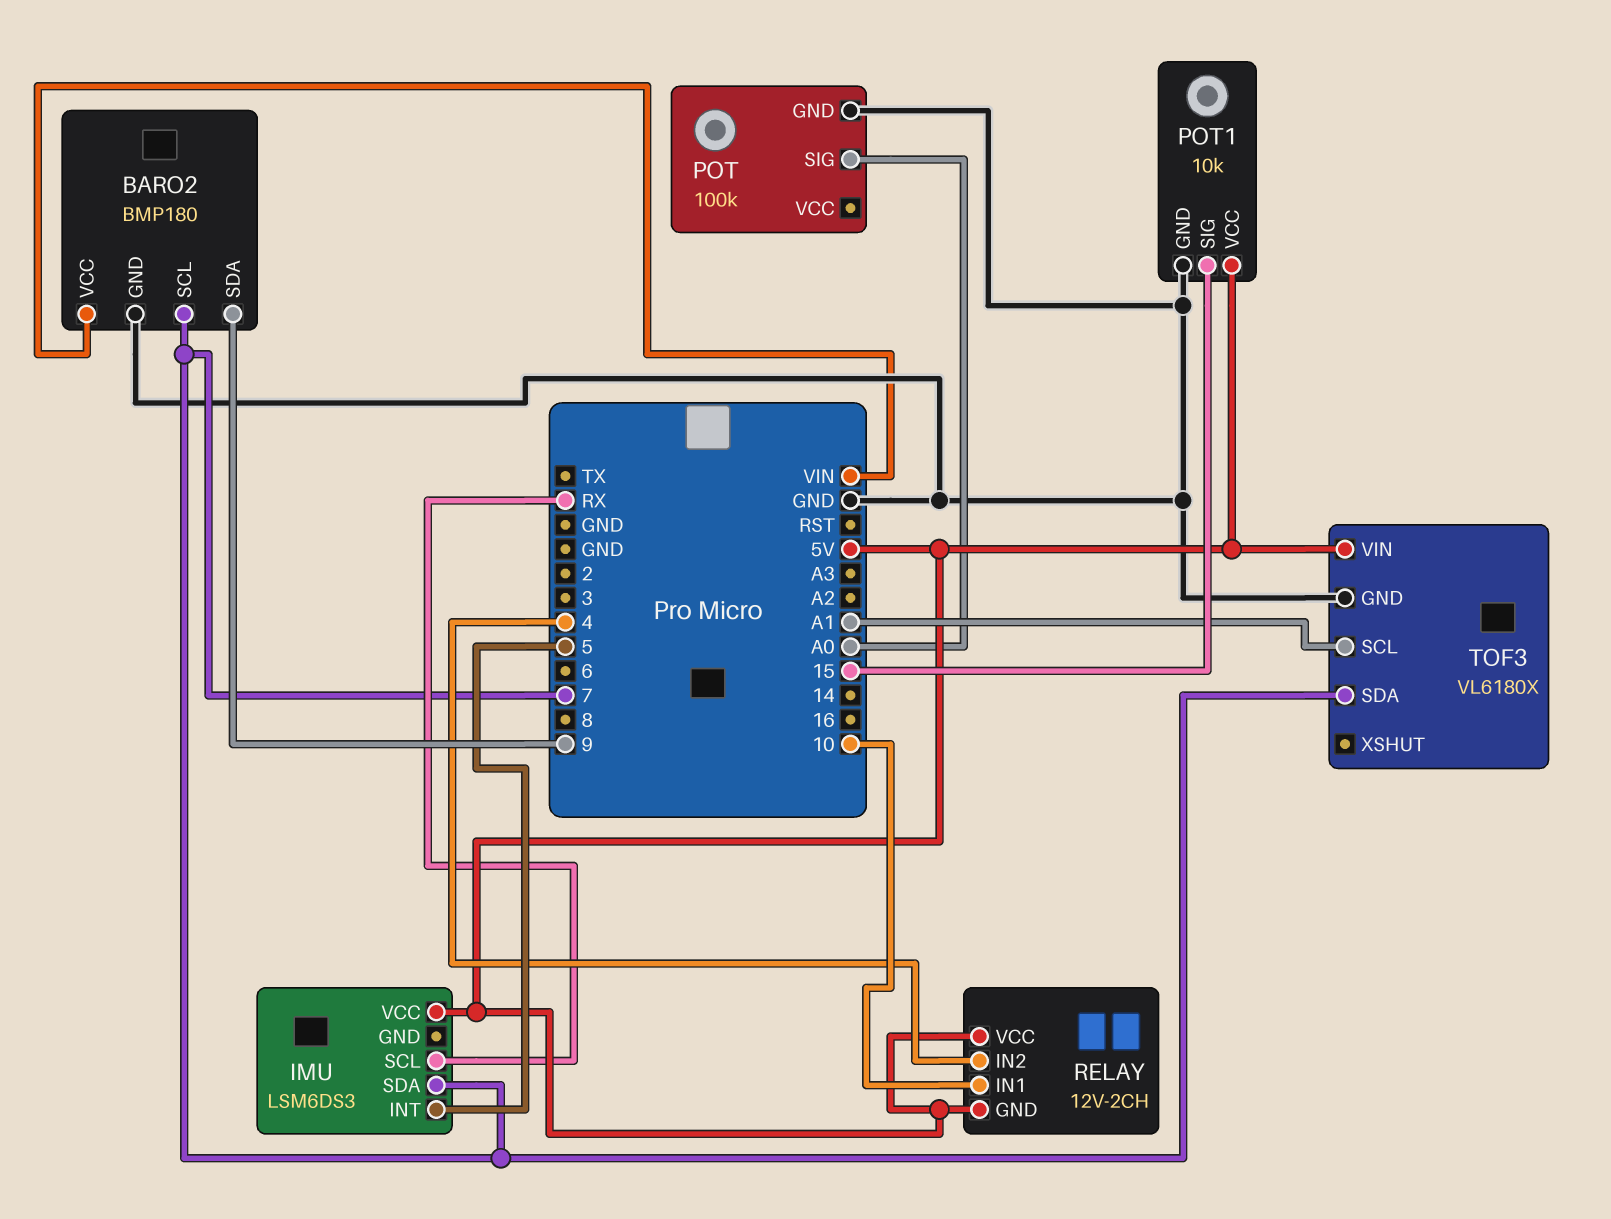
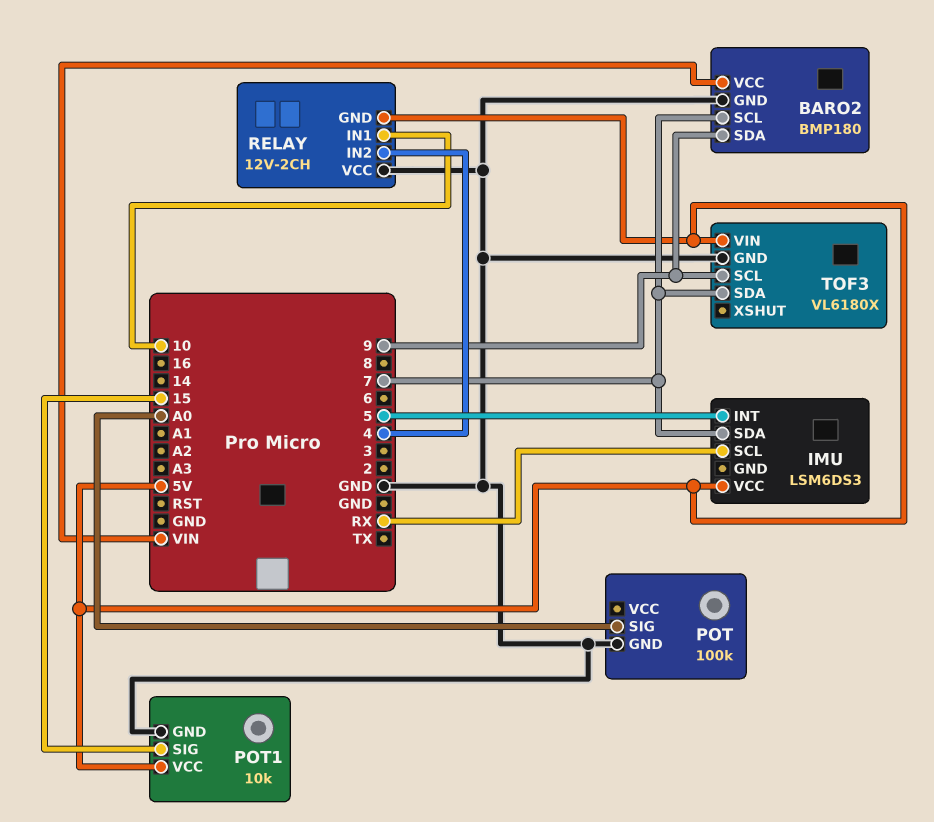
RELAY pin VCC: 5V -> GND
TOF3 pin SCL: A1 -> 9

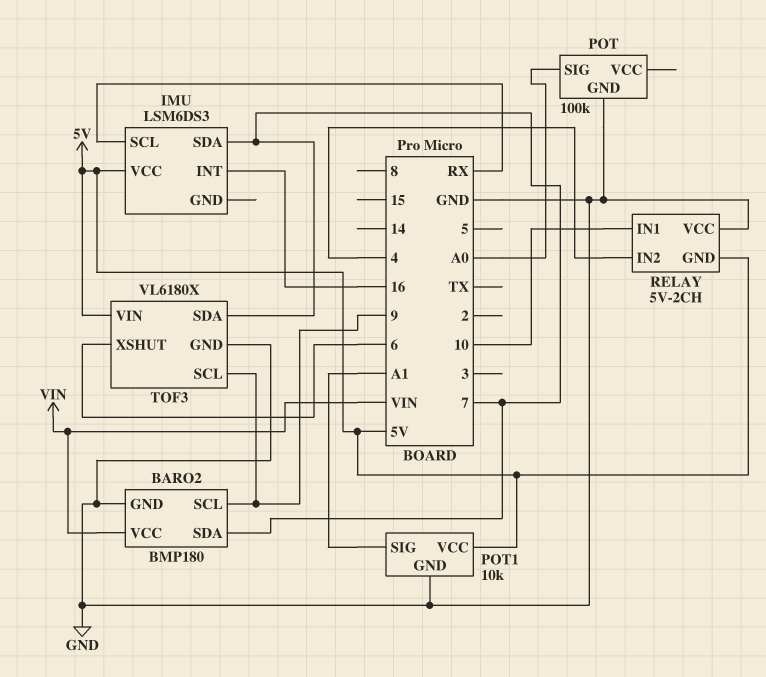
BARO2 pin SCL: 7 -> 9
BARO2 pin SDA: 9 -> 7
IMU pin INT: 5 -> 16
POT1 pin SIG: 15 -> A1
RELAY: 12V-2CH -> 5V-2CH
TOF3 pin XSHUT: none -> 6

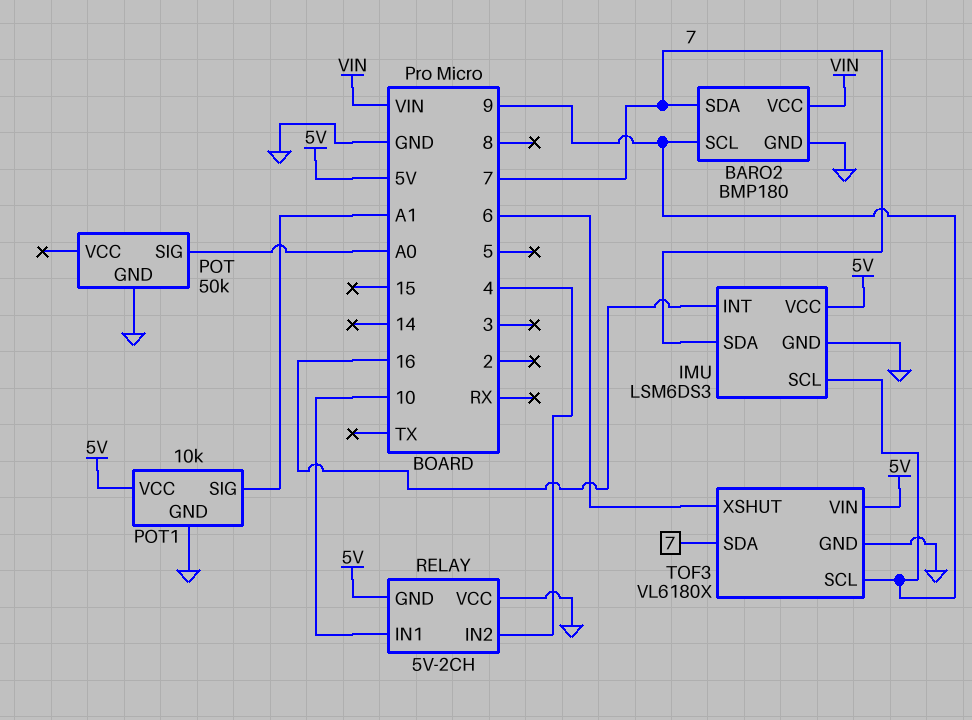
IMU pin GND: none -> GND
IMU pin SCL: RX -> 9
POT: 100k -> 50k

